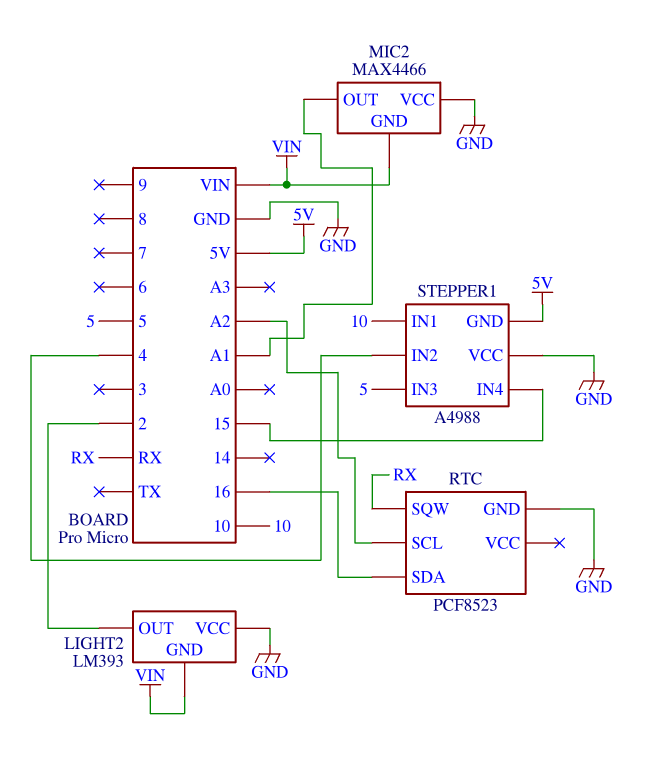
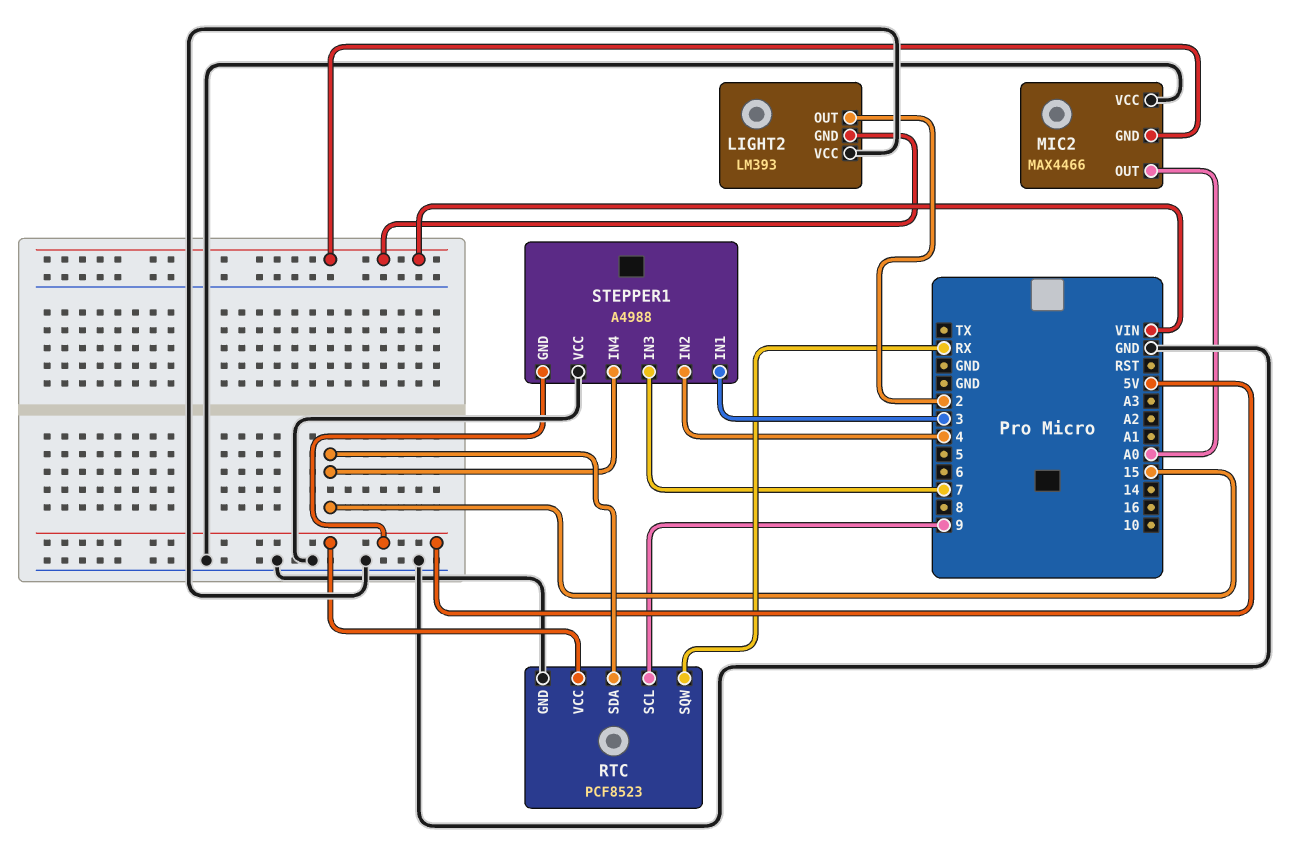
MIC2 pin OUT: A1 -> A0
RTC pin SCL: A2 -> 9
RTC pin SDA: 16 -> 15
RTC pin VCC: none -> 5V
STEPPER1 pin IN1: 10 -> 3
STEPPER1 pin IN3: 5 -> 7

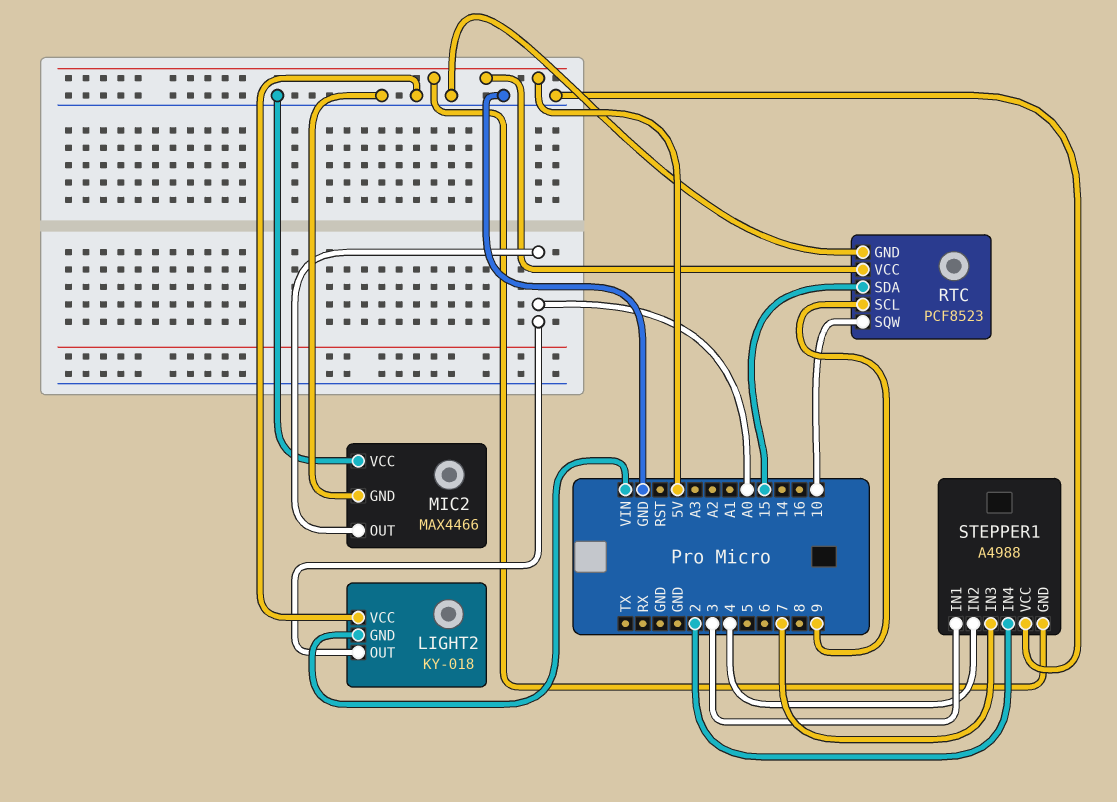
LIGHT2: LM393 -> KY-018
LIGHT2 pin OUT: 2 -> A0
MIC2 pin GND: VIN -> GND
RTC pin SQW: RX -> 10
STEPPER1 pin IN4: 15 -> 2

